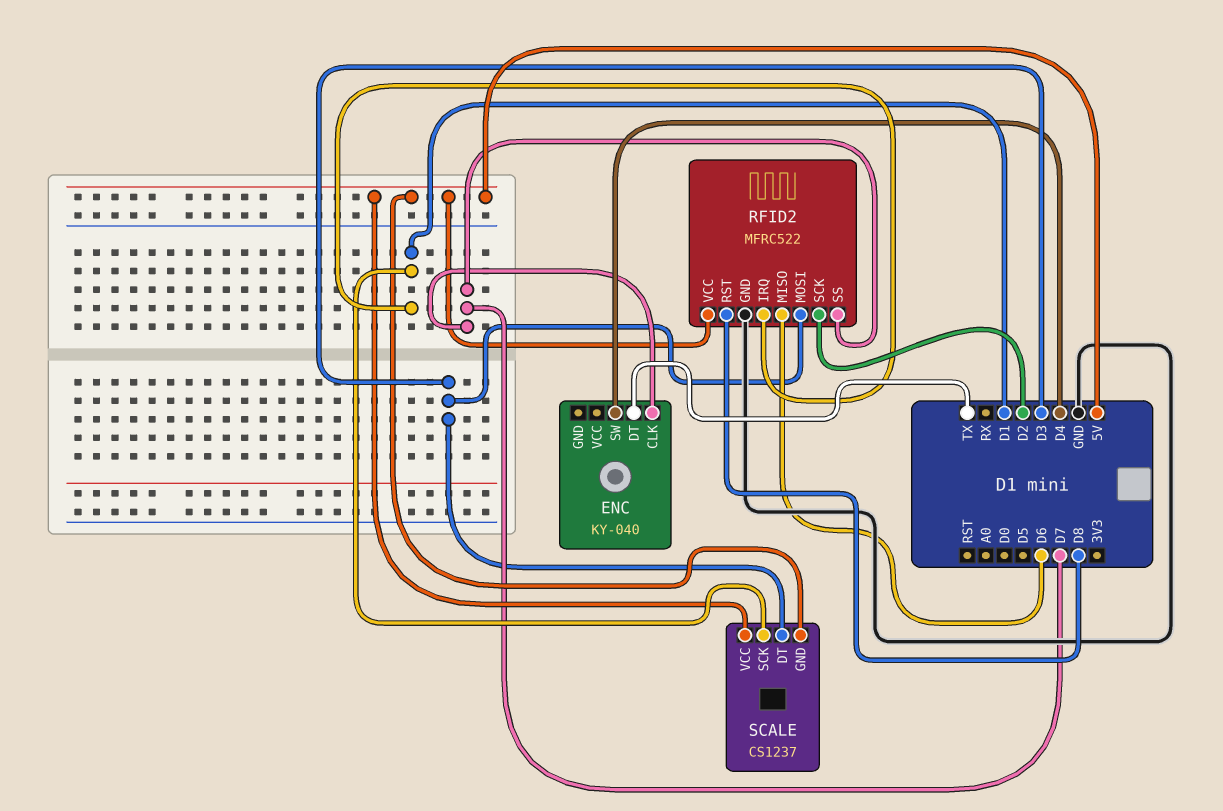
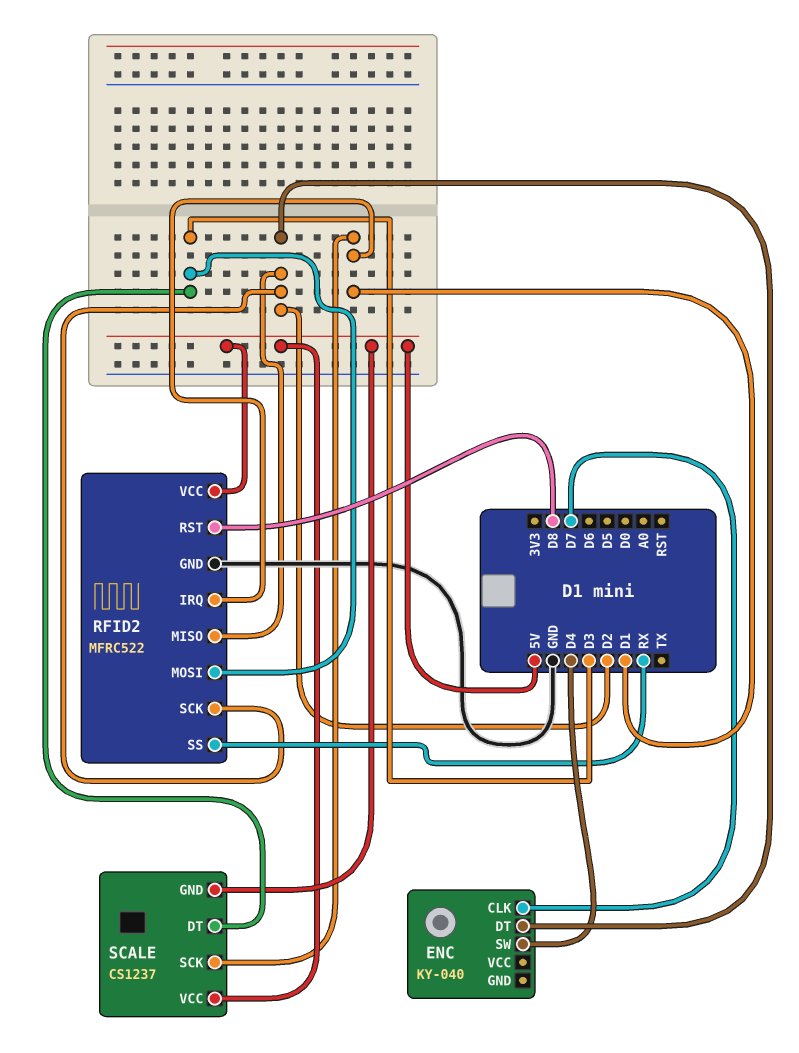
ENC pin DT: TX -> D2
RFID2 pin MISO: D6 -> D2
RFID2 pin SS: D7 -> RX

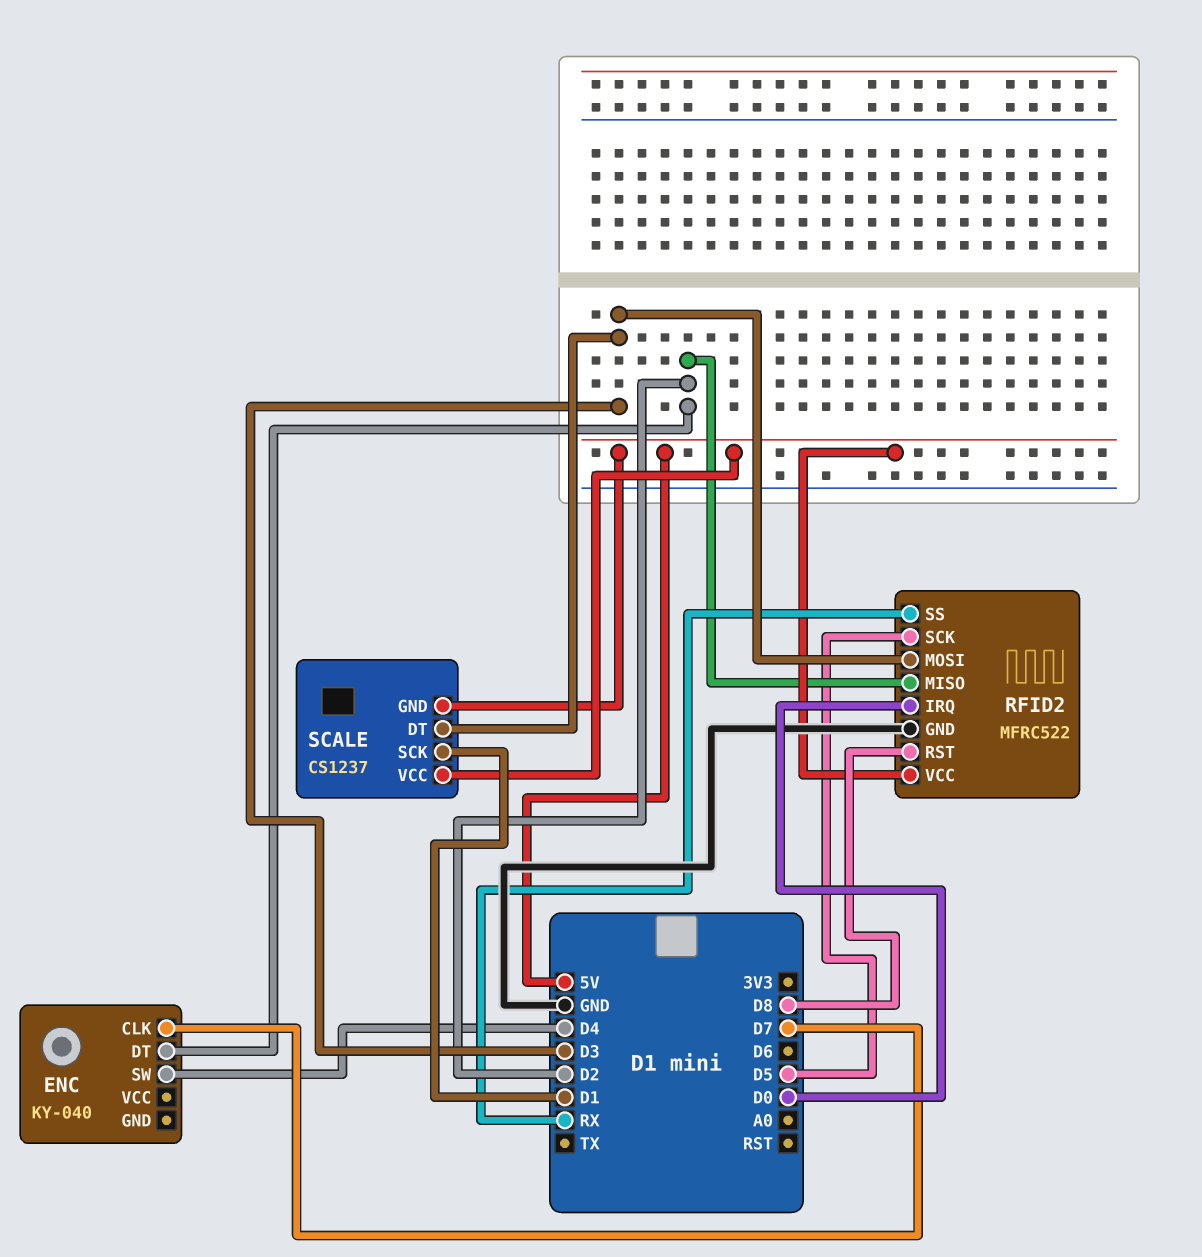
RFID2 pin IRQ: D1 -> D0
RFID2 pin SCK: D2 -> D5

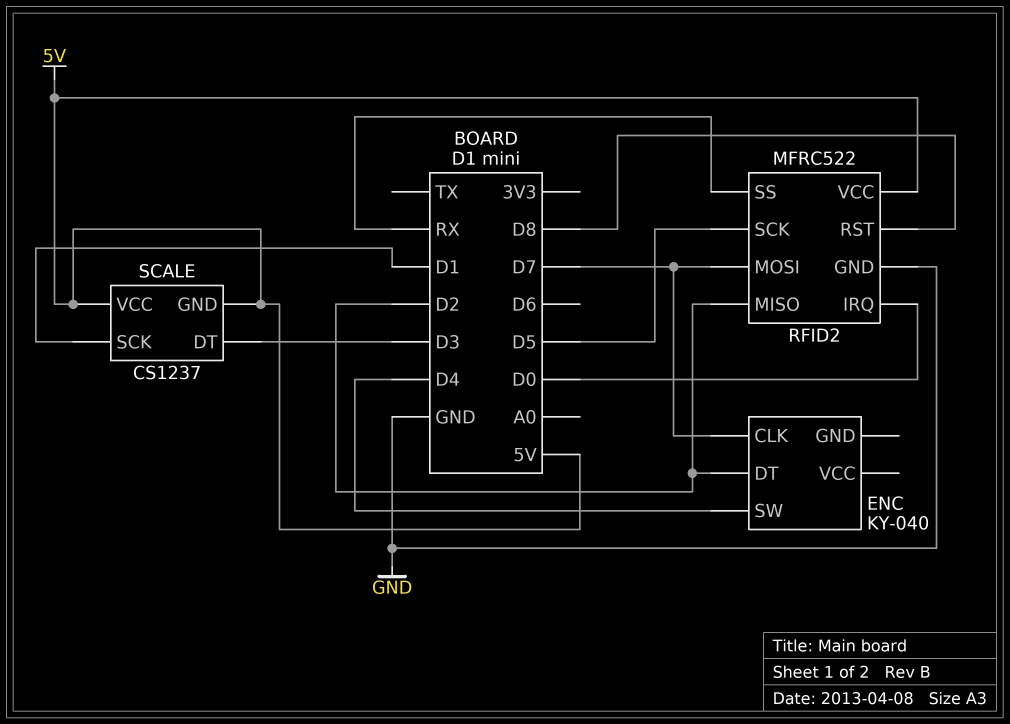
RFID2 pin MOSI: D3 -> D7

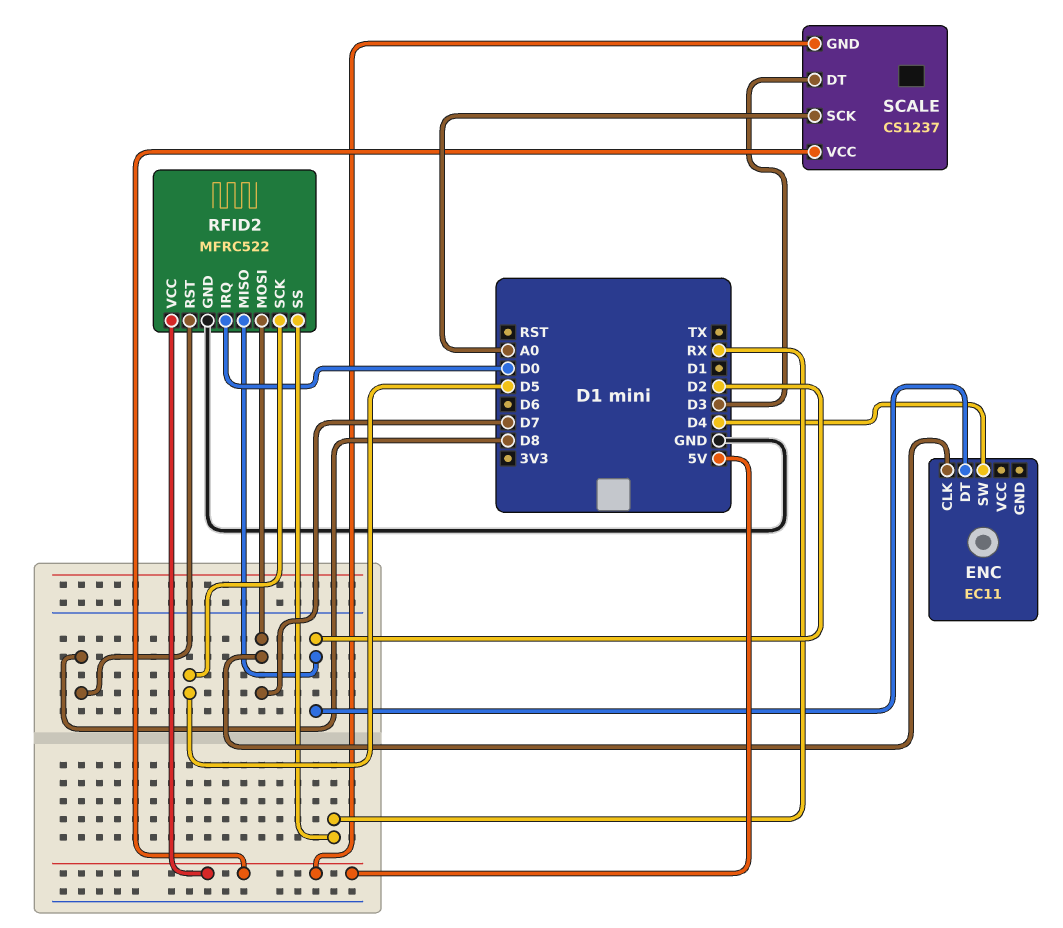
ENC: KY-040 -> EC11
SCALE pin SCK: D1 -> A0

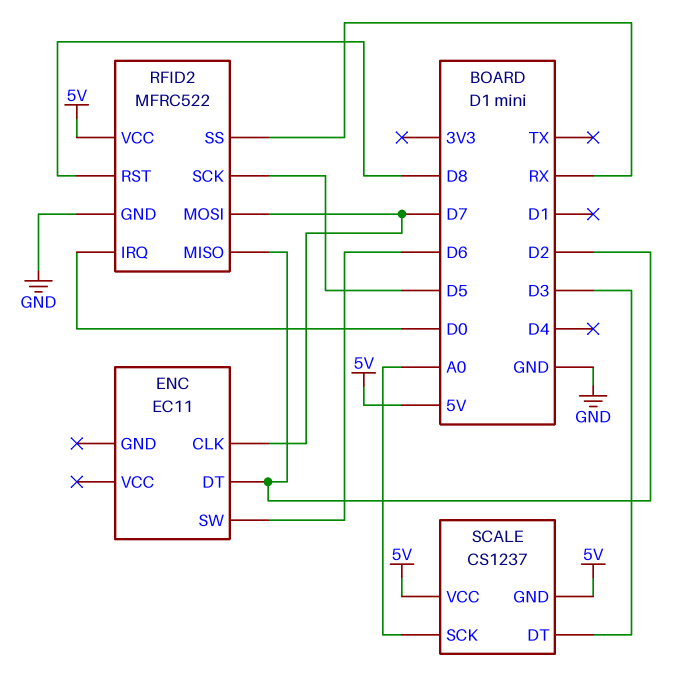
ENC pin SW: D4 -> D6

